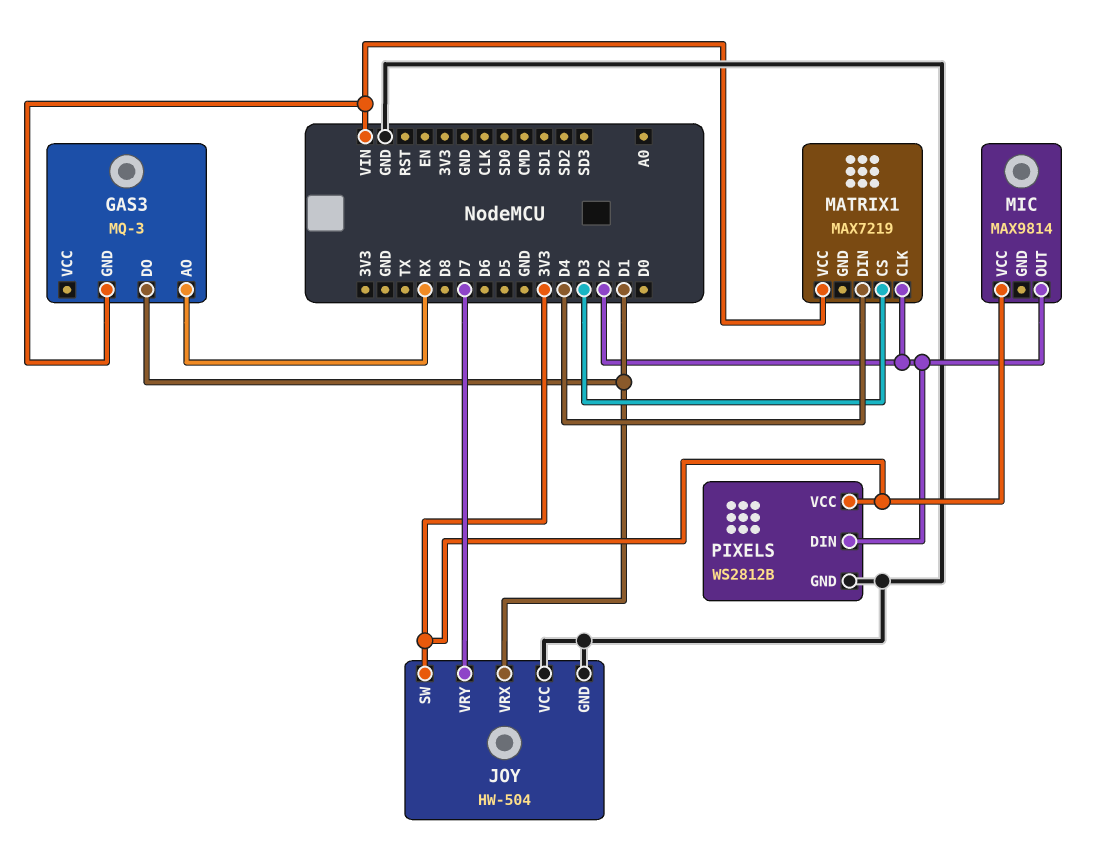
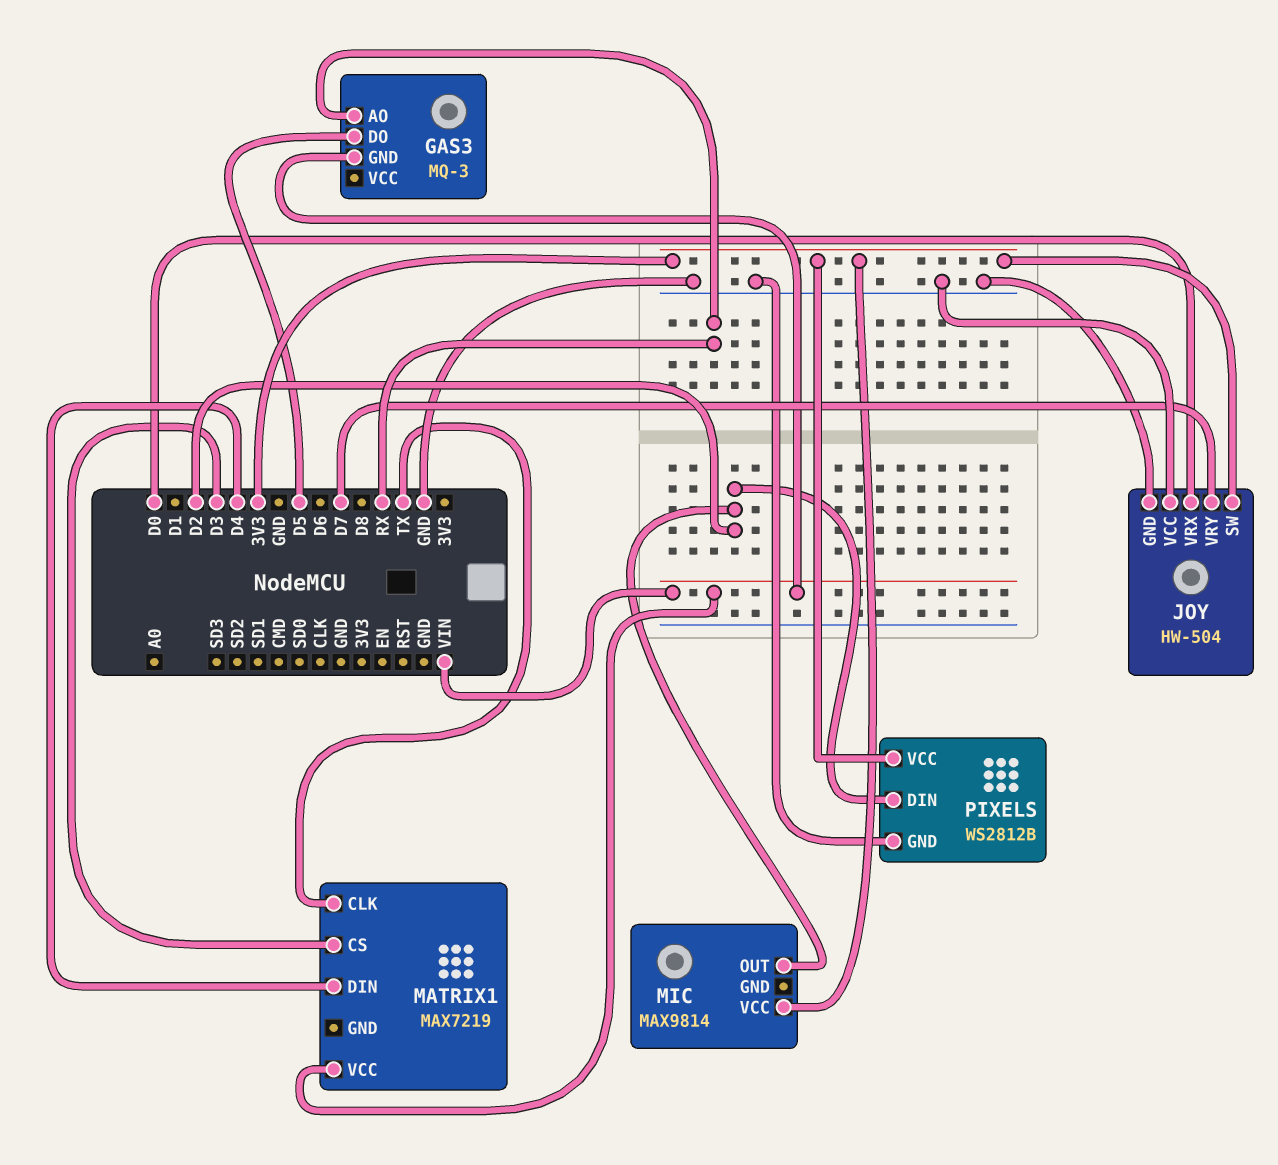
GAS3 pin DO: D1 -> D5
JOY pin VRX: D1 -> D0
MATRIX1 pin CLK: D2 -> TX

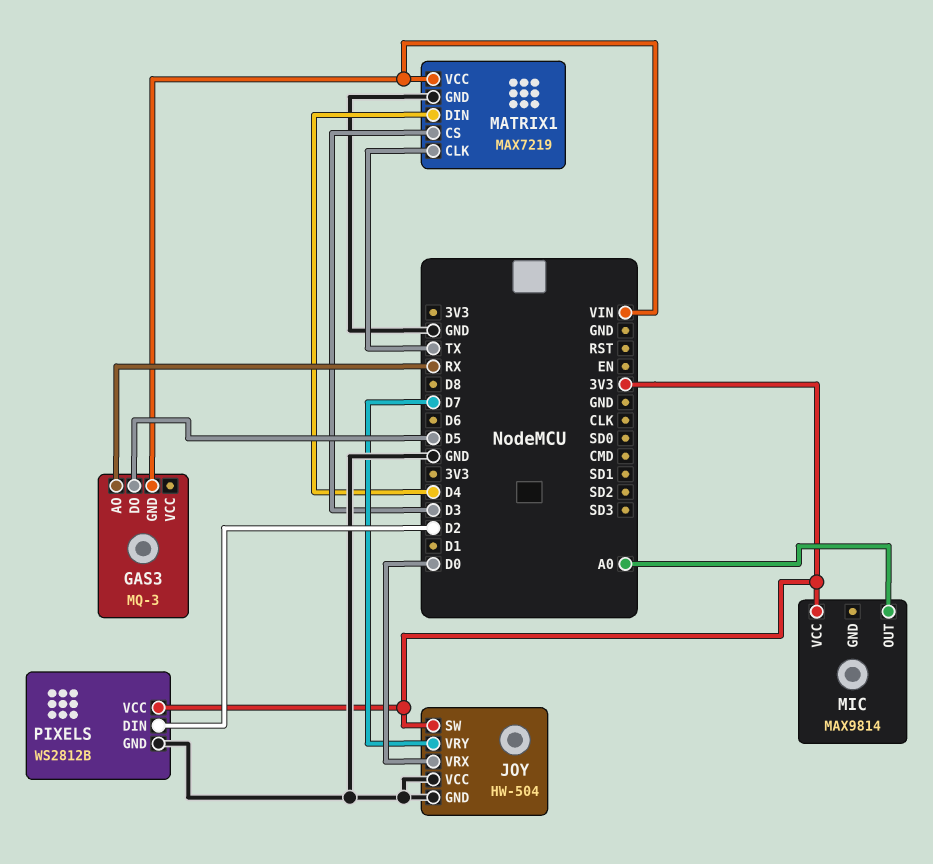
MATRIX1 pin GND: none -> GND
MIC pin OUT: D2 -> A0

